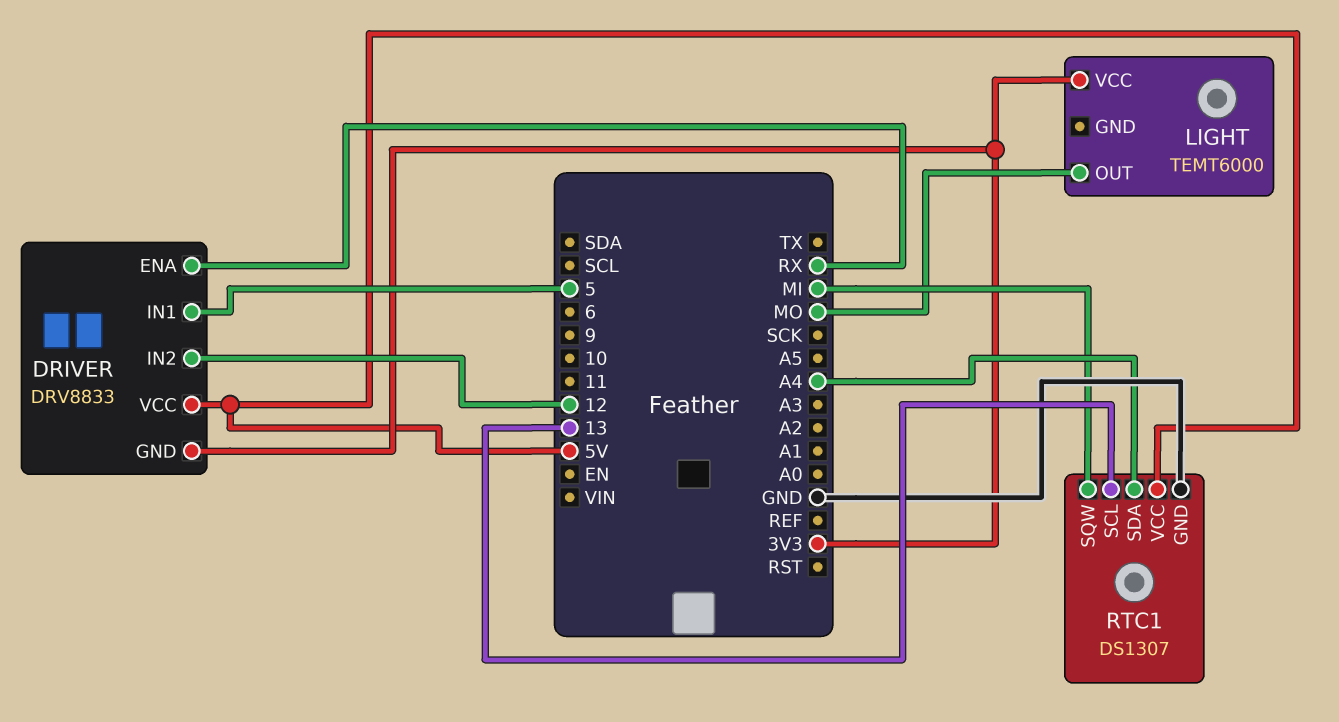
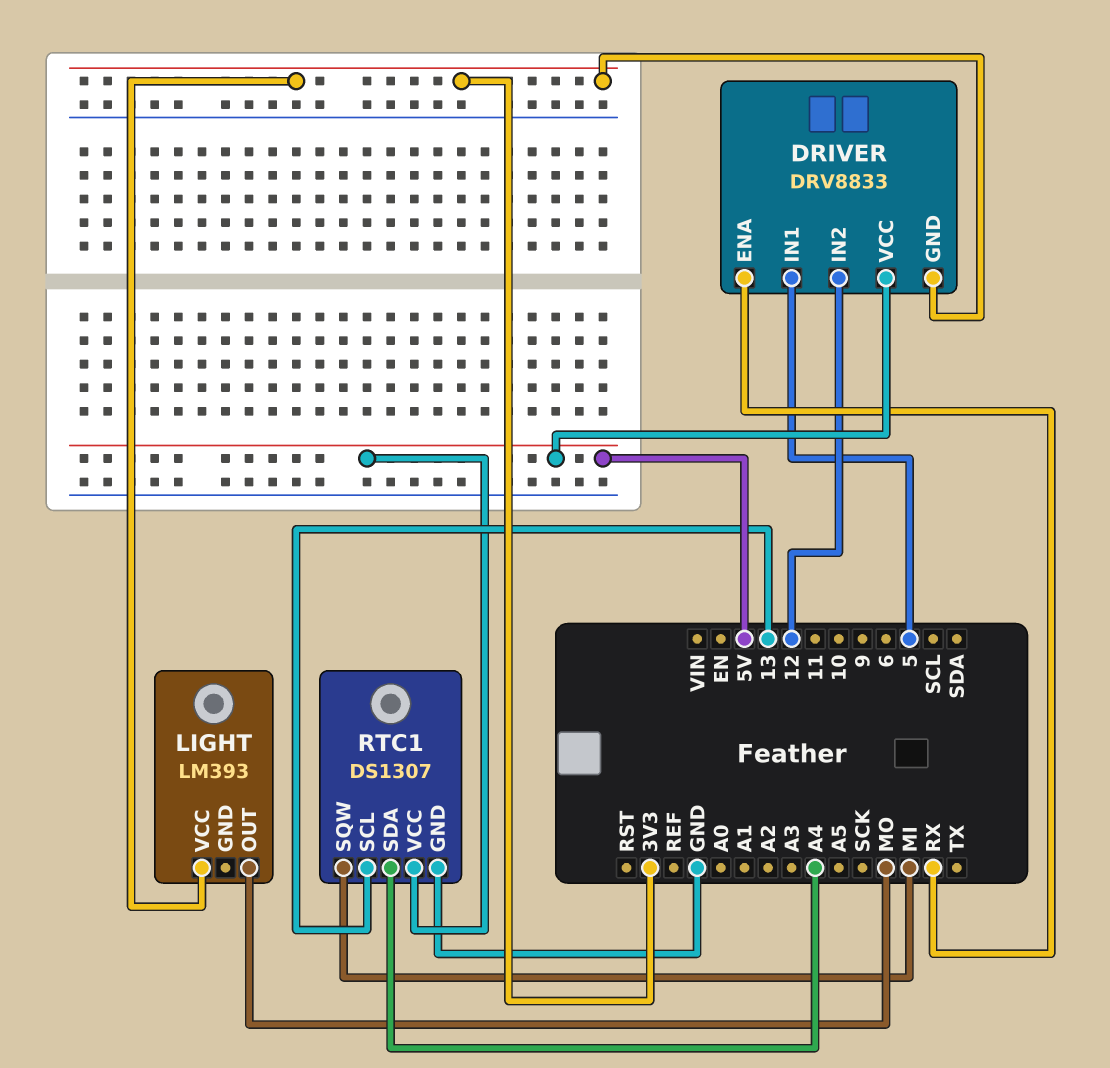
LIGHT: TEMT6000 -> LM393

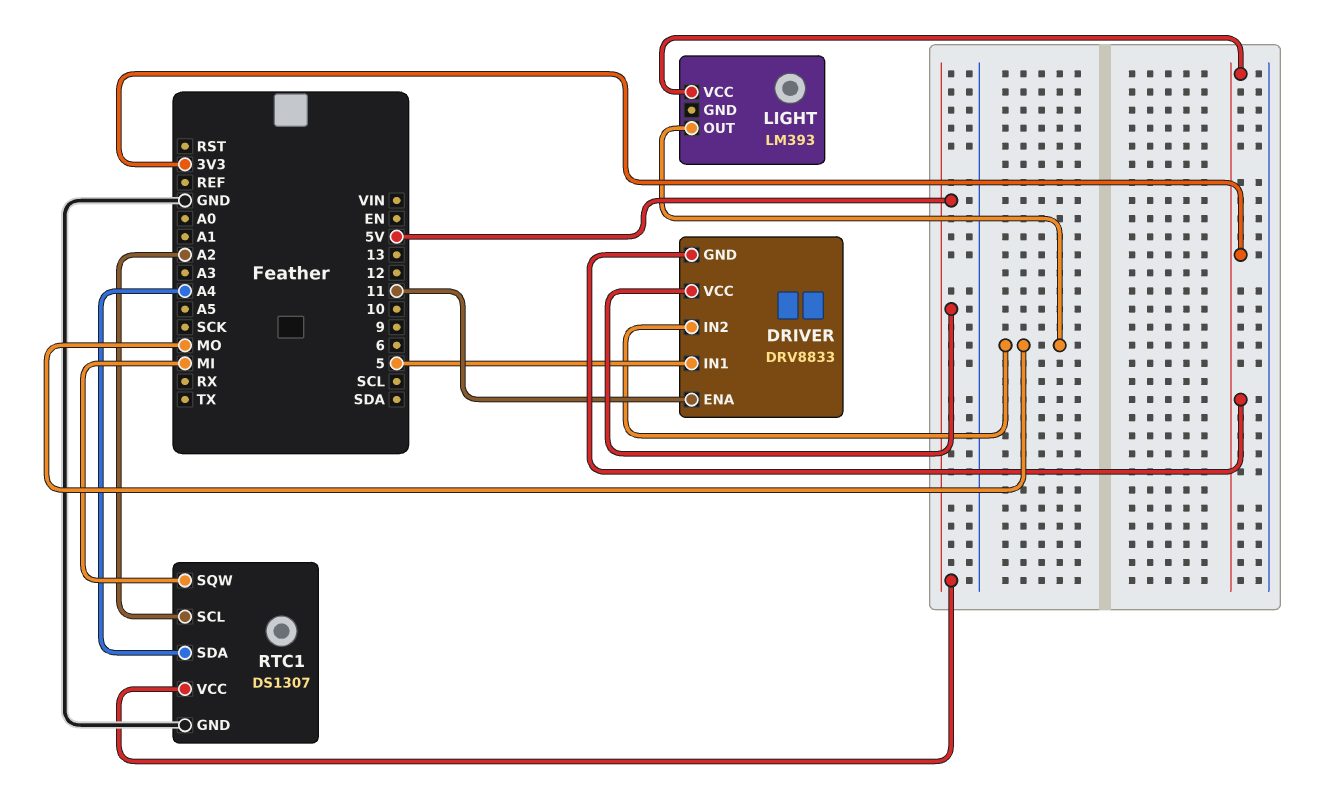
DRIVER pin ENA: RX -> 11
DRIVER pin IN2: 12 -> MO
RTC1 pin SCL: 13 -> A2

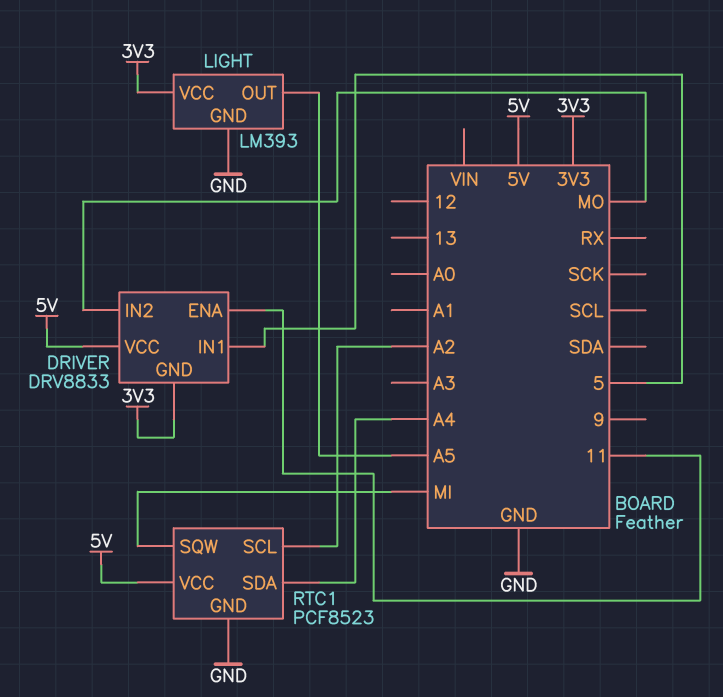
LIGHT pin GND: none -> GND
LIGHT pin OUT: MO -> A5
RTC1: DS1307 -> PCF8523

